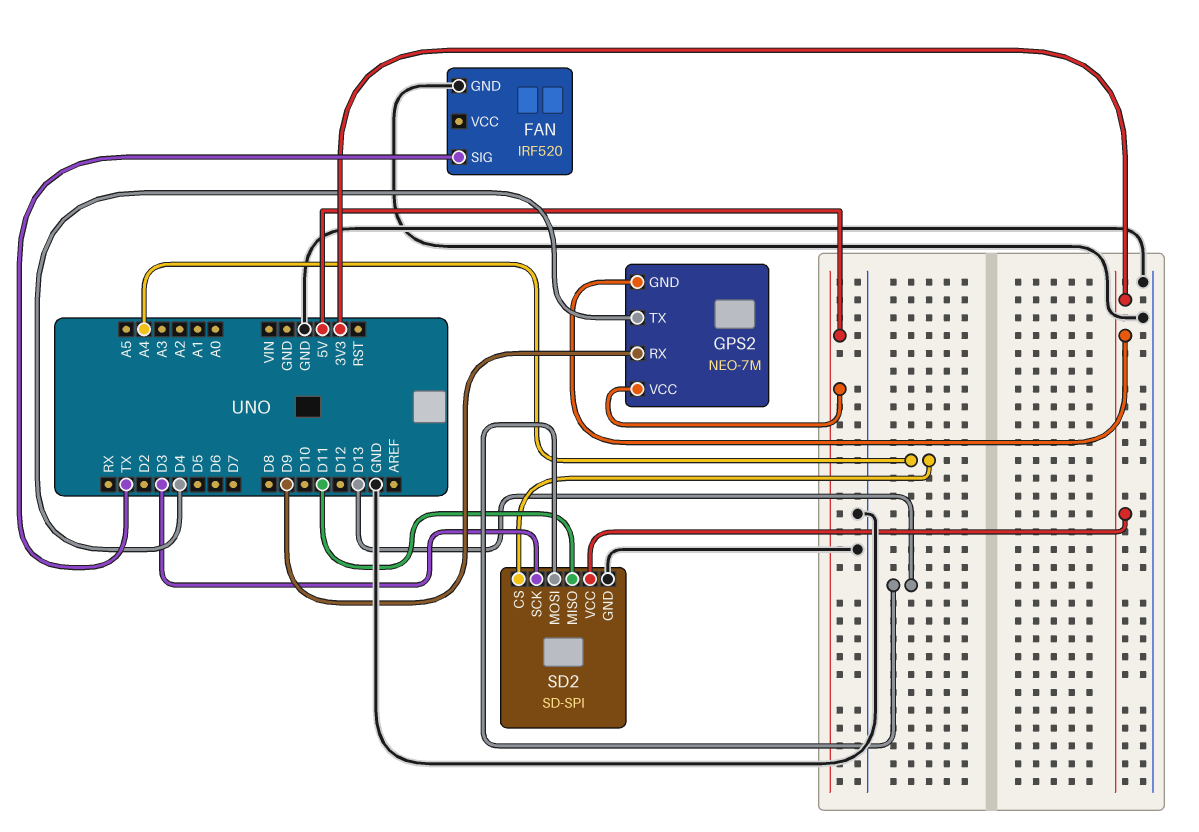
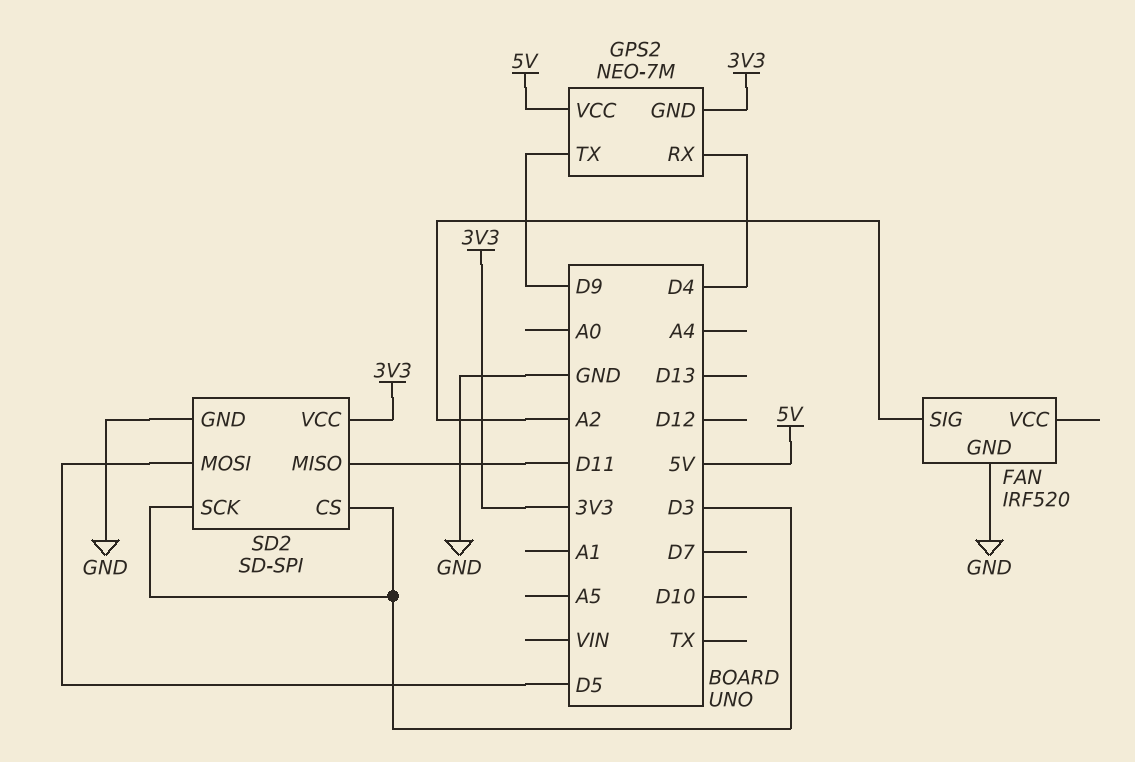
FAN pin SIG: TX -> A2
GPS2 pin RX: D9 -> D4
GPS2 pin TX: D4 -> D9
SD2 pin CS: A4 -> D3
SD2 pin MOSI: D13 -> D5

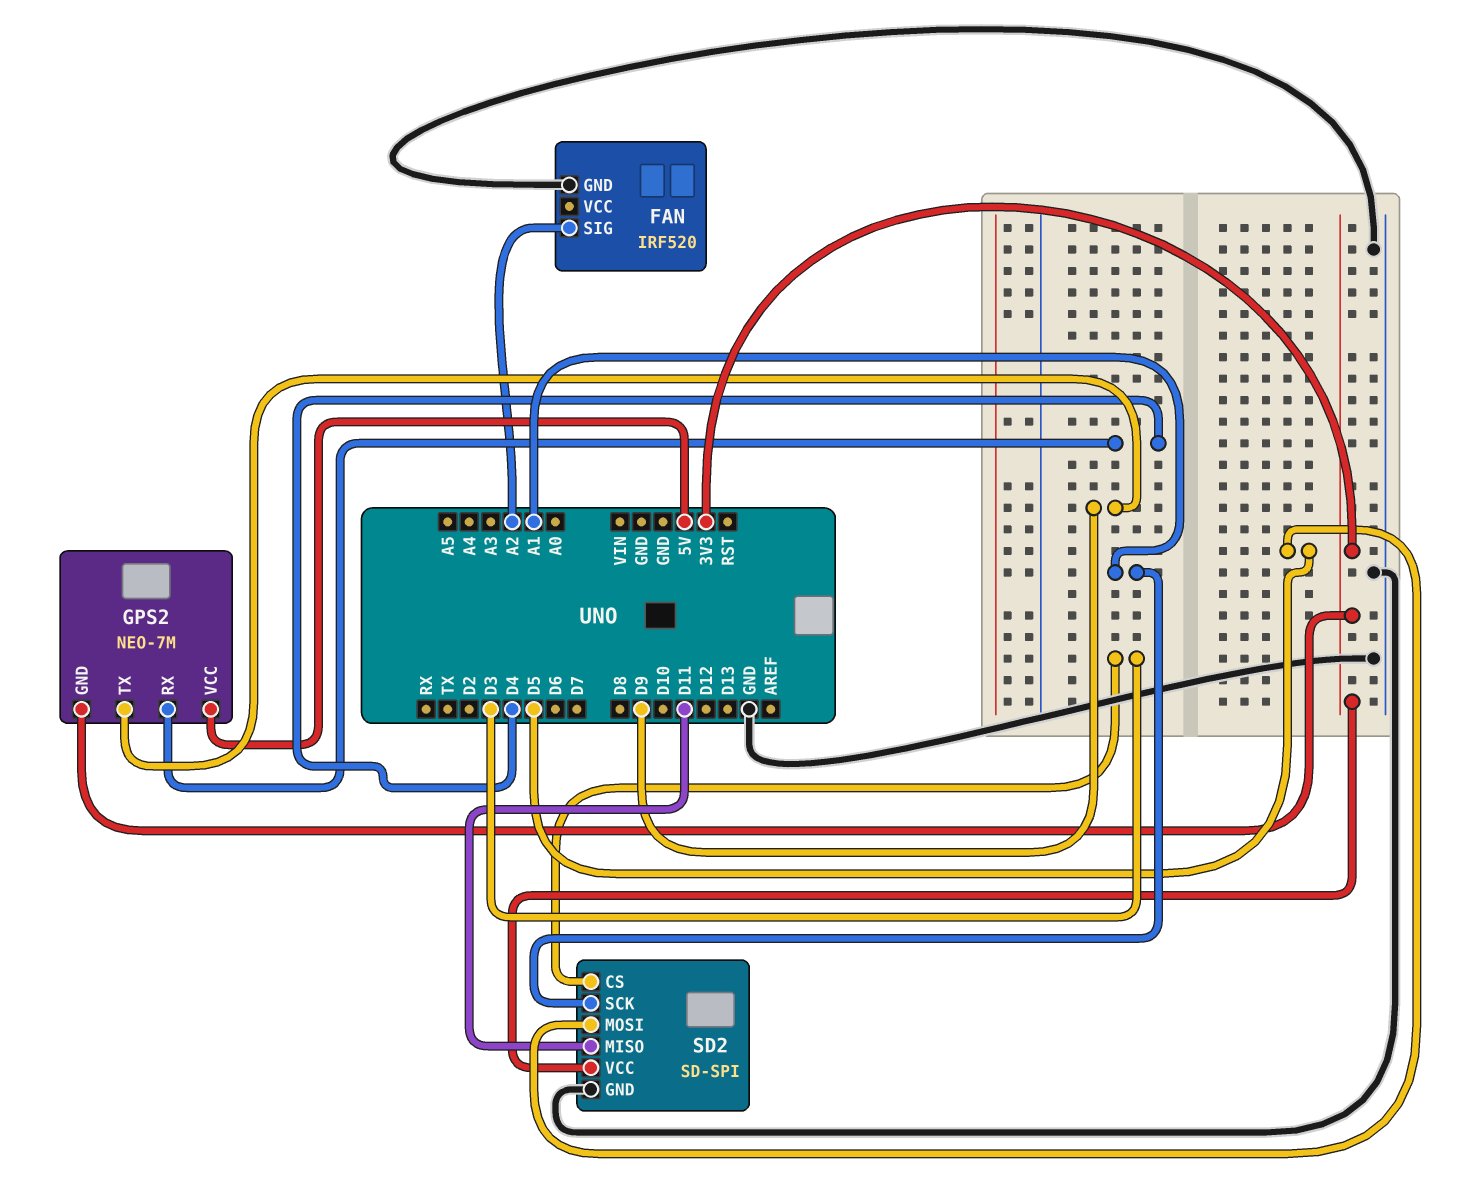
SD2 pin SCK: D3 -> A1

